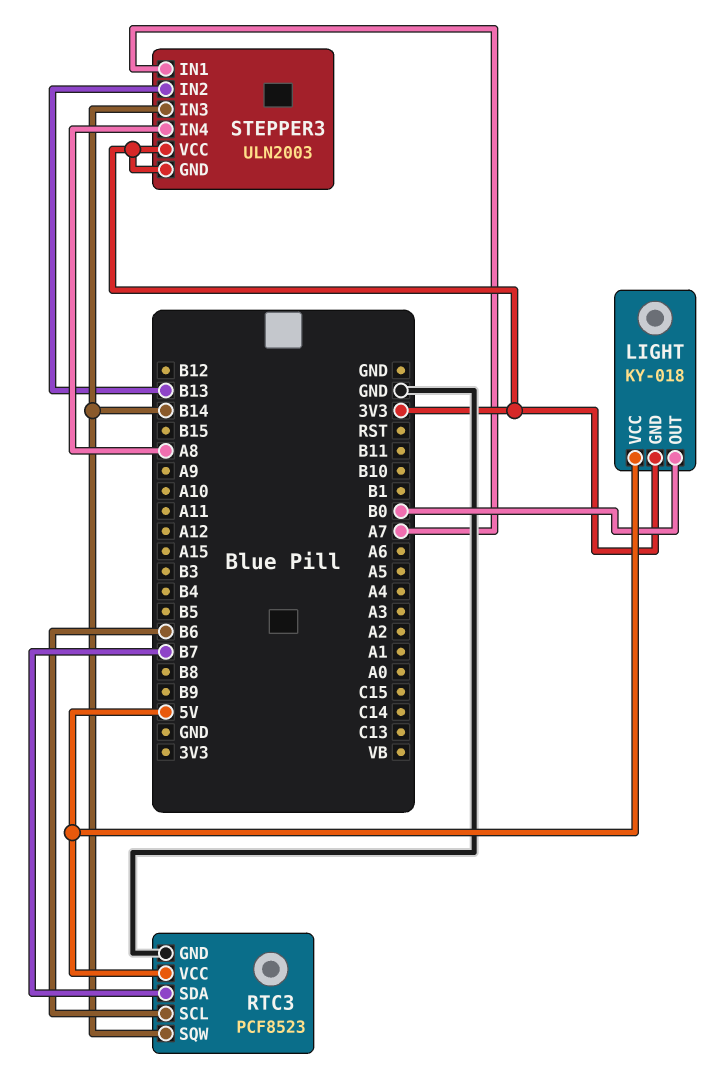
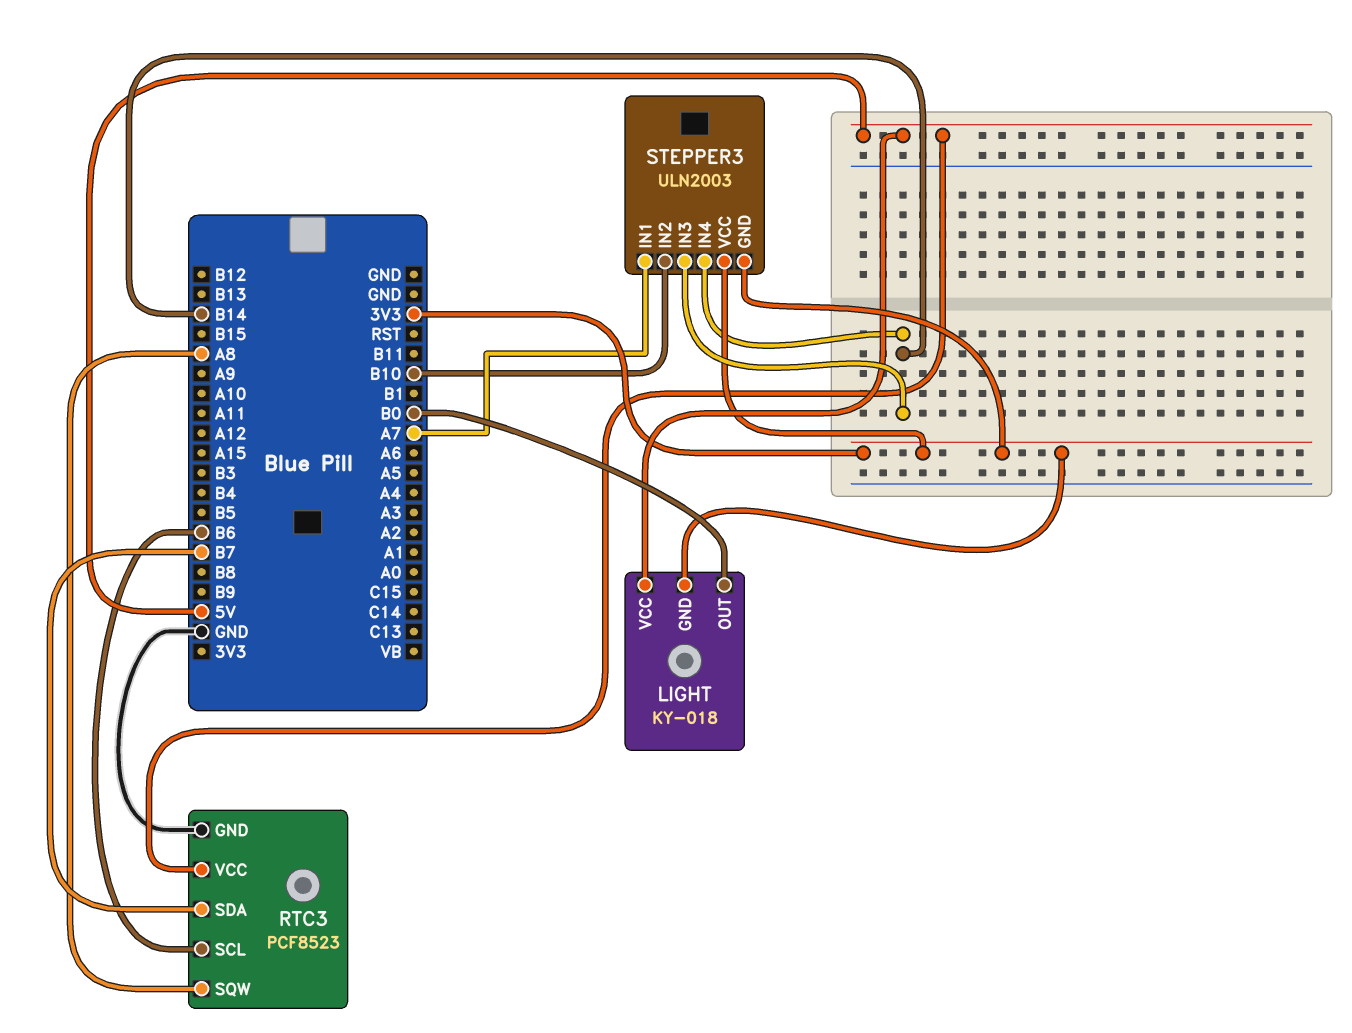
RTC3 pin SQW: B14 -> A8
STEPPER3 pin IN2: B13 -> B10
STEPPER3 pin IN4: A8 -> B14

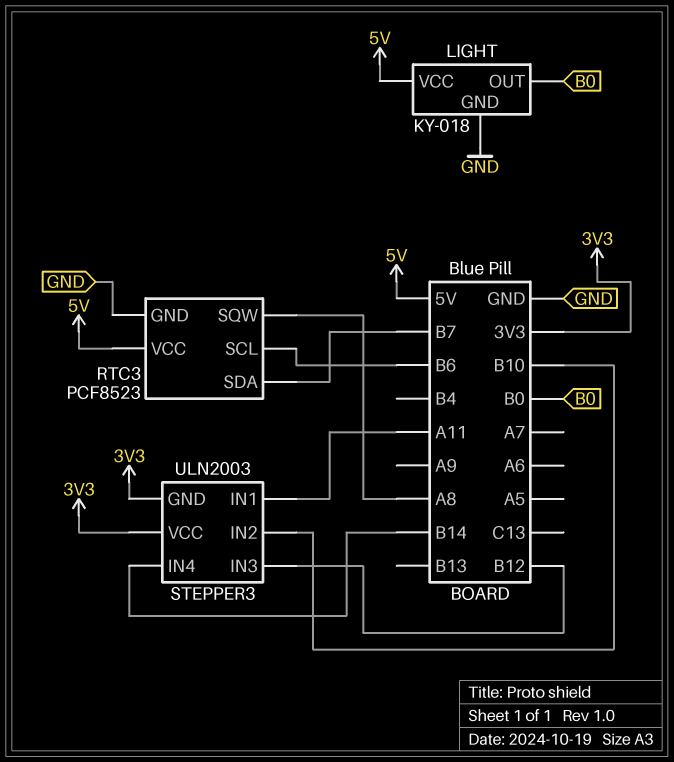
LIGHT pin GND: 3V3 -> GND
STEPPER3 pin IN1: A7 -> A11
STEPPER3 pin IN3: B14 -> B12

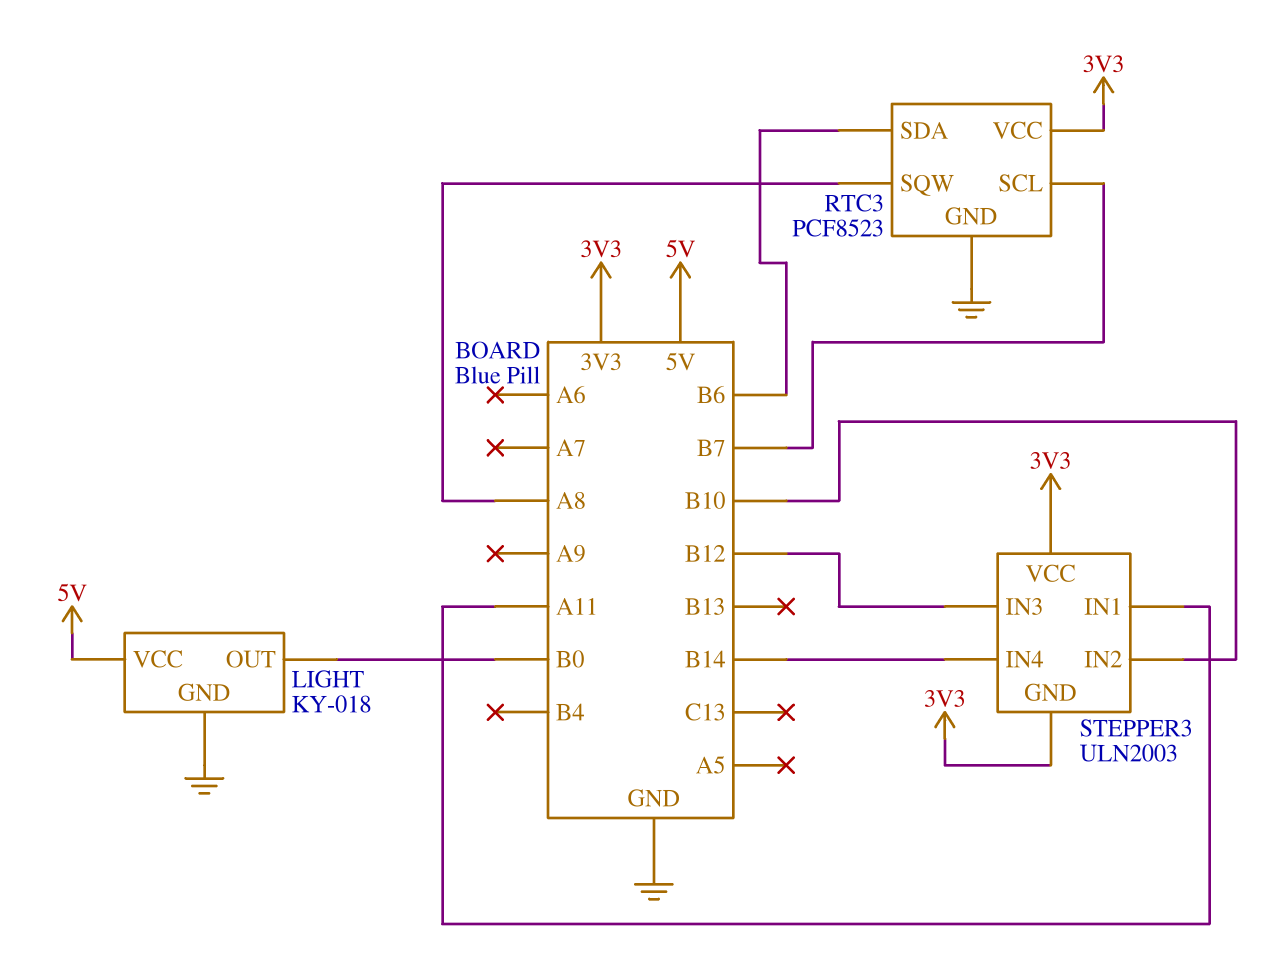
RTC3 pin SCL: B6 -> B7
RTC3 pin SDA: B7 -> B6
RTC3 pin VCC: 5V -> 3V3

